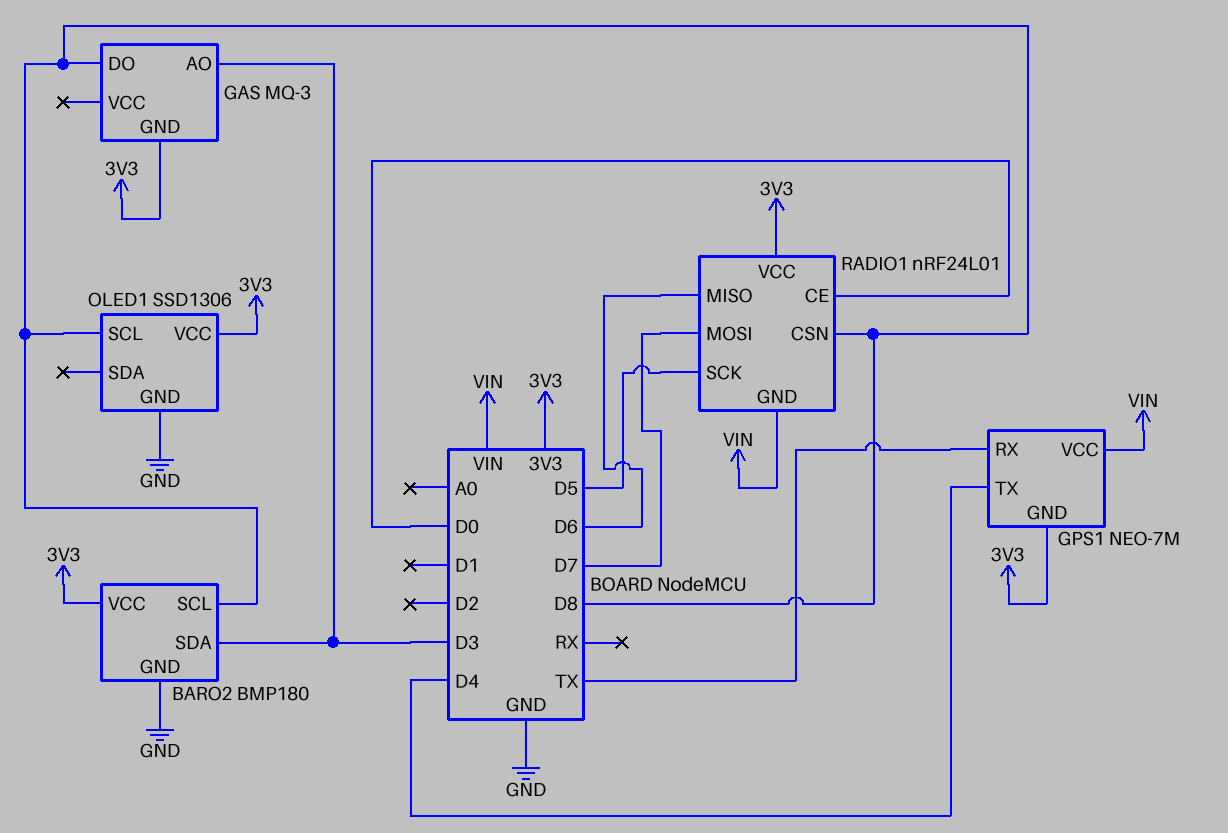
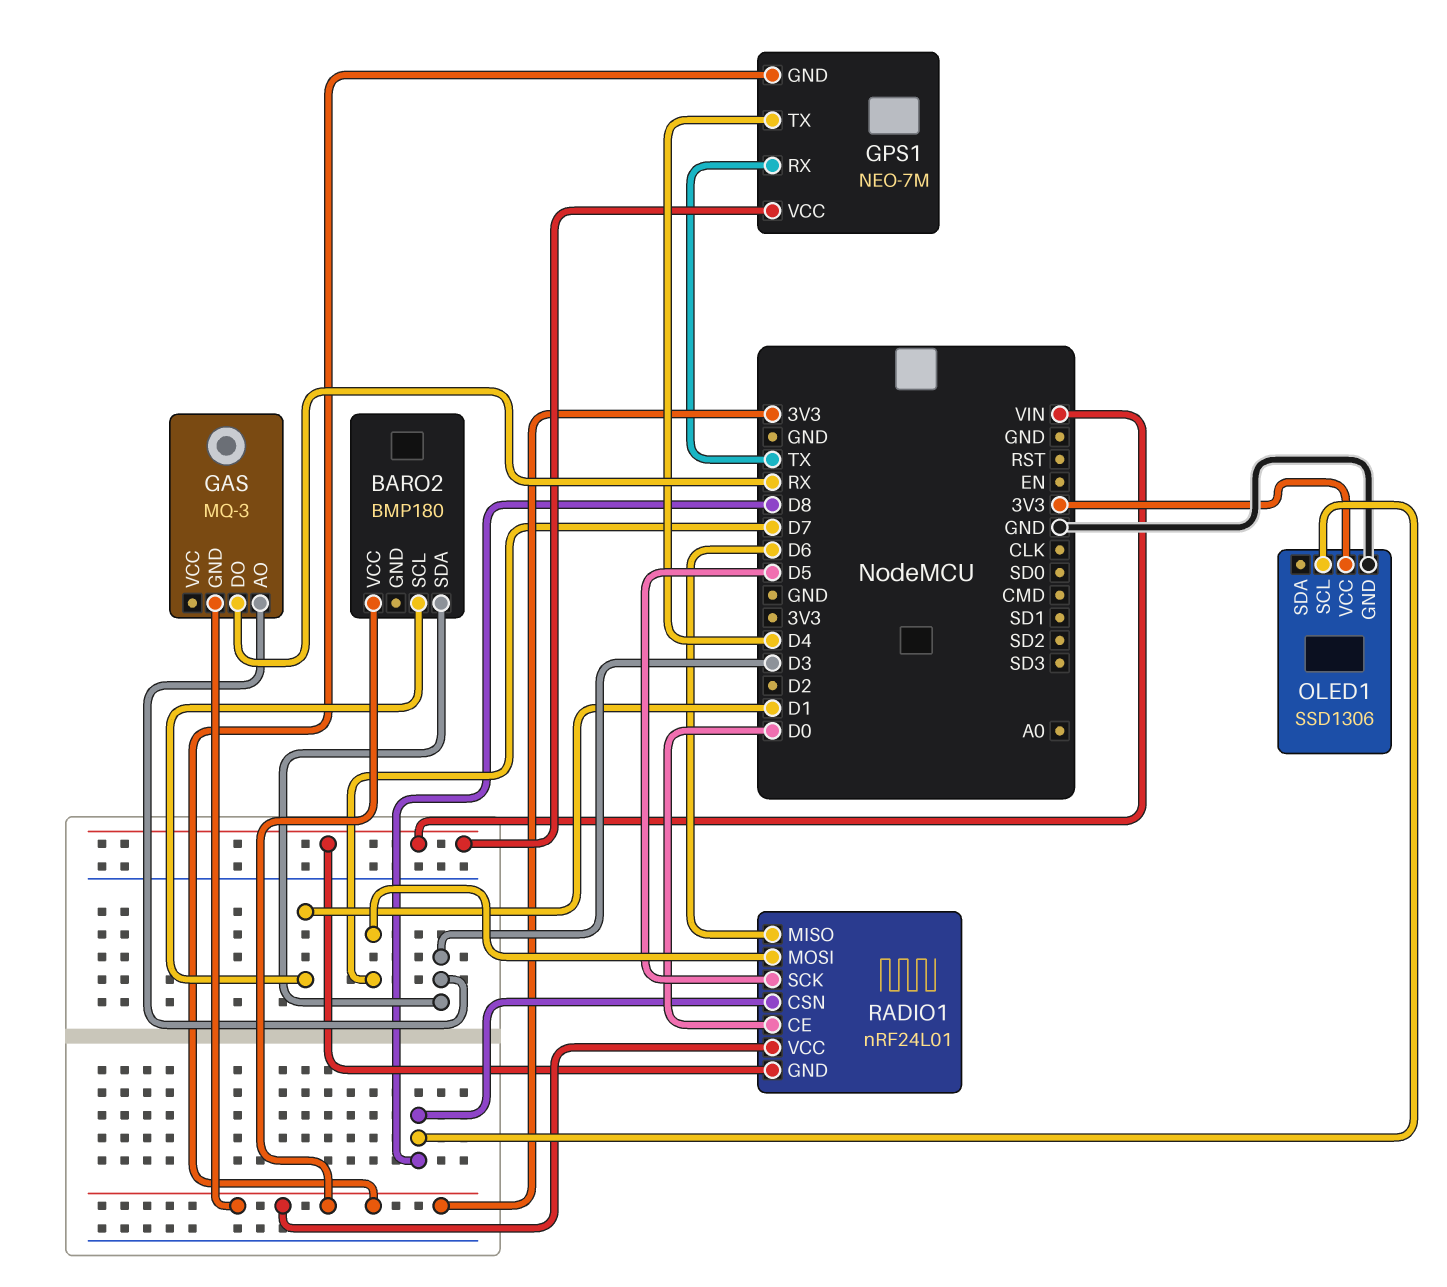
BARO2 pin GND: GND -> none
BARO2 pin SCL: D8 -> D1
GAS pin DO: D8 -> RX

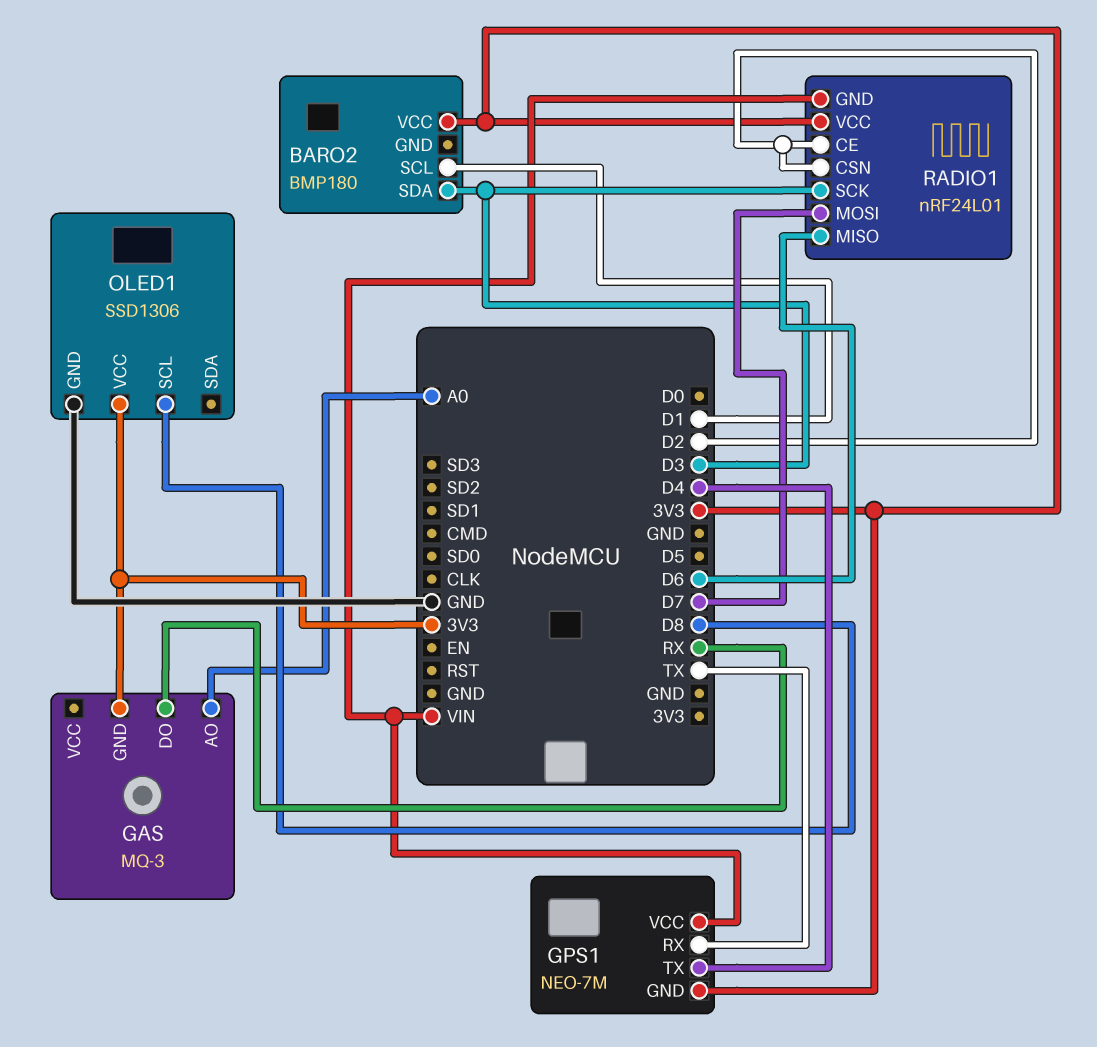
GAS pin AO: D3 -> A0
RADIO1 pin CE: D0 -> D2
RADIO1 pin CSN: D8 -> D2
RADIO1 pin SCK: D5 -> D3

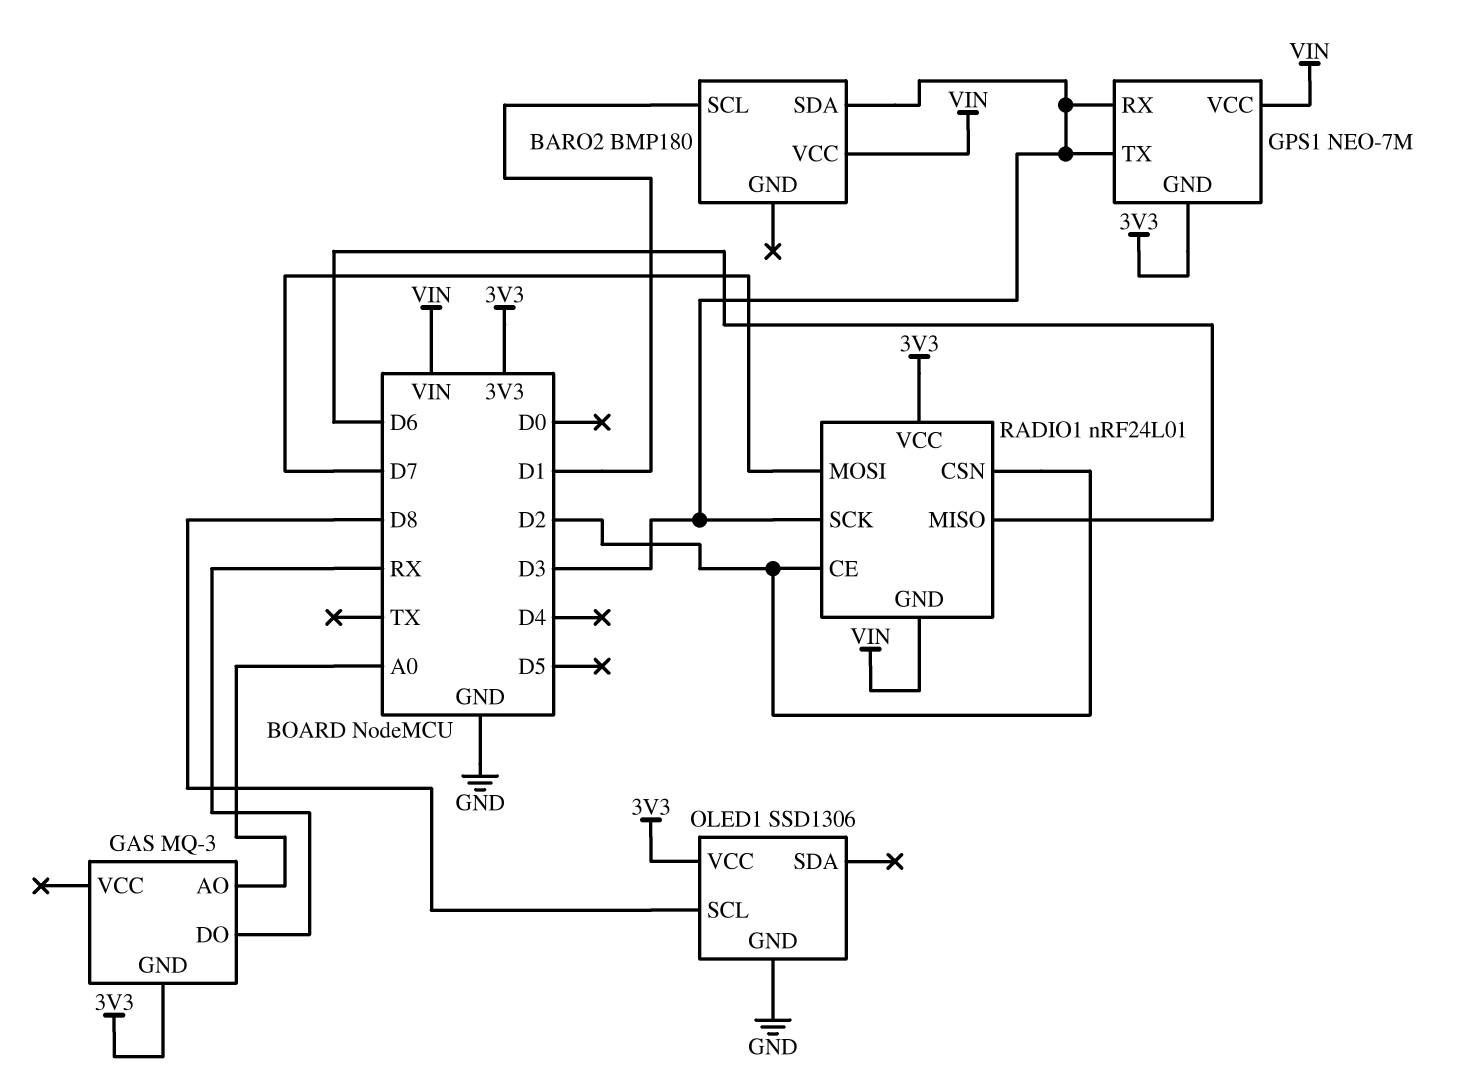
BARO2 pin VCC: 3V3 -> VIN
GPS1 pin RX: TX -> D3
GPS1 pin TX: D4 -> D3

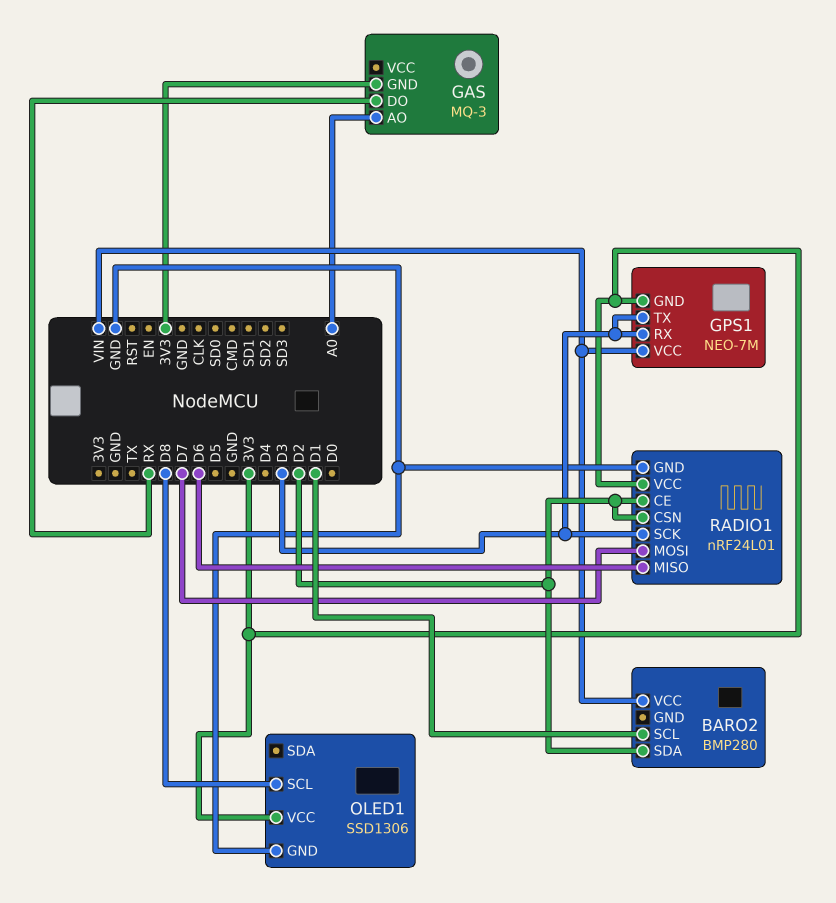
BARO2: BMP180 -> BMP280
BARO2 pin SDA: D3 -> D2
RADIO1 pin GND: VIN -> GND

